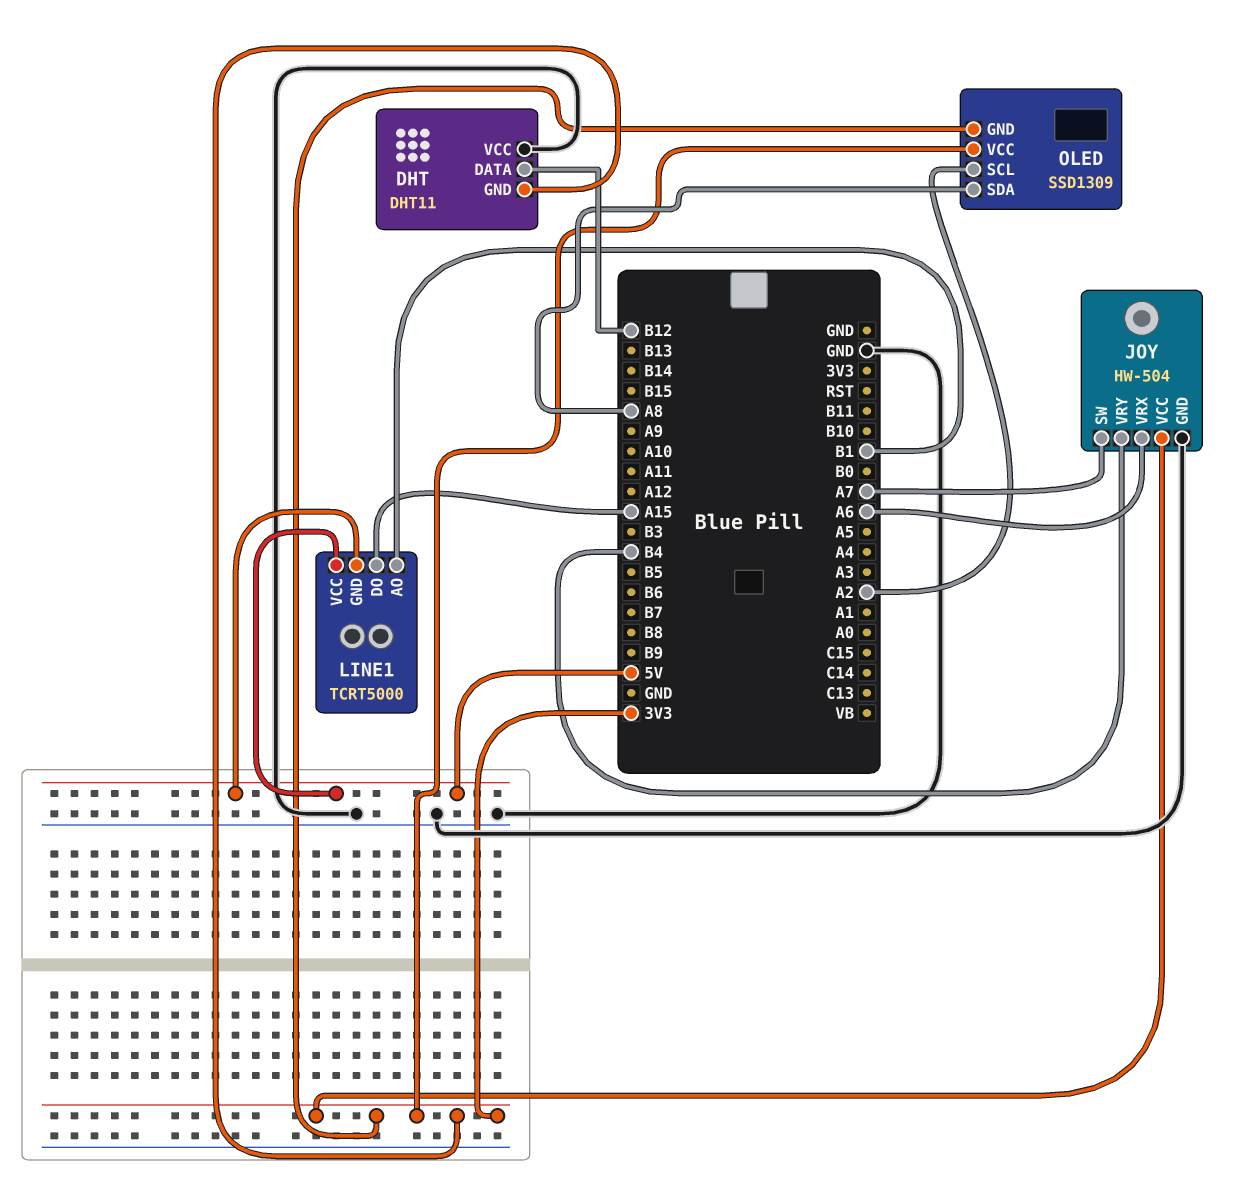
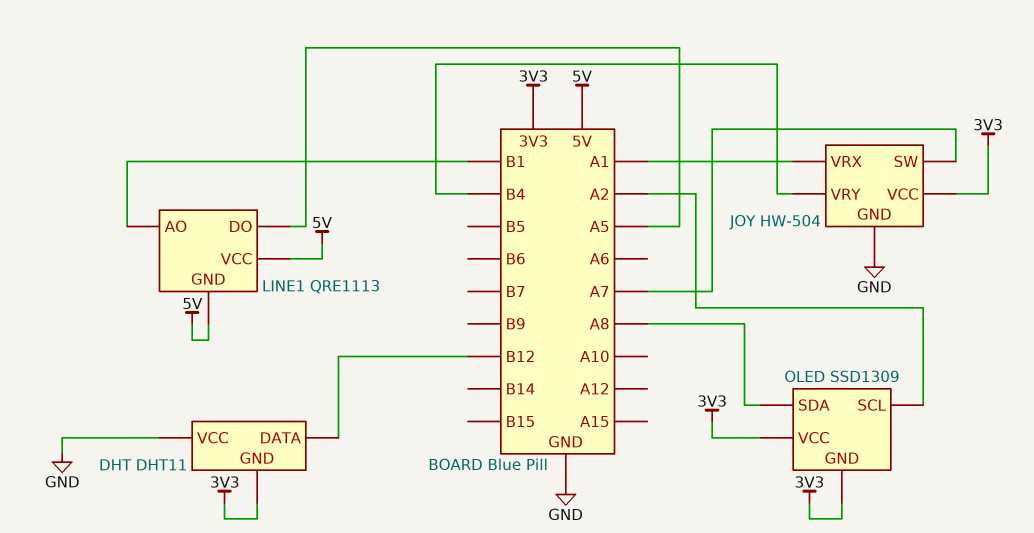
JOY pin VRX: A6 -> A1
LINE1: TCRT5000 -> QRE1113
LINE1 pin DO: A15 -> A5

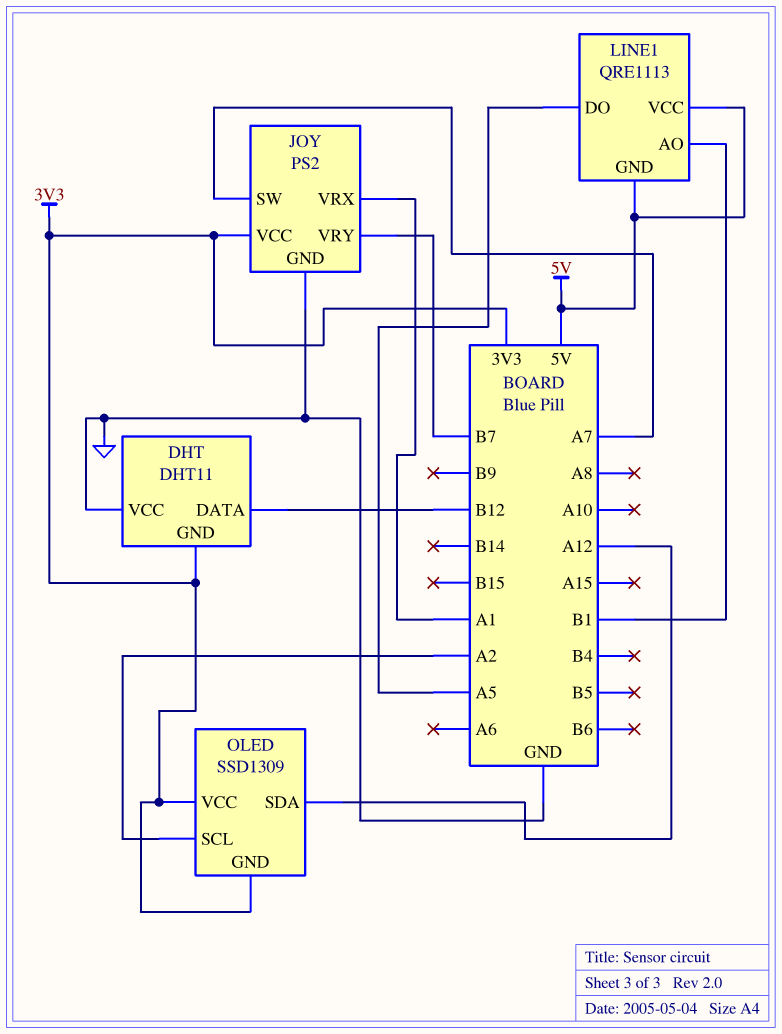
JOY: HW-504 -> PS2
JOY pin VRY: B4 -> B7
OLED pin SDA: A8 -> A12

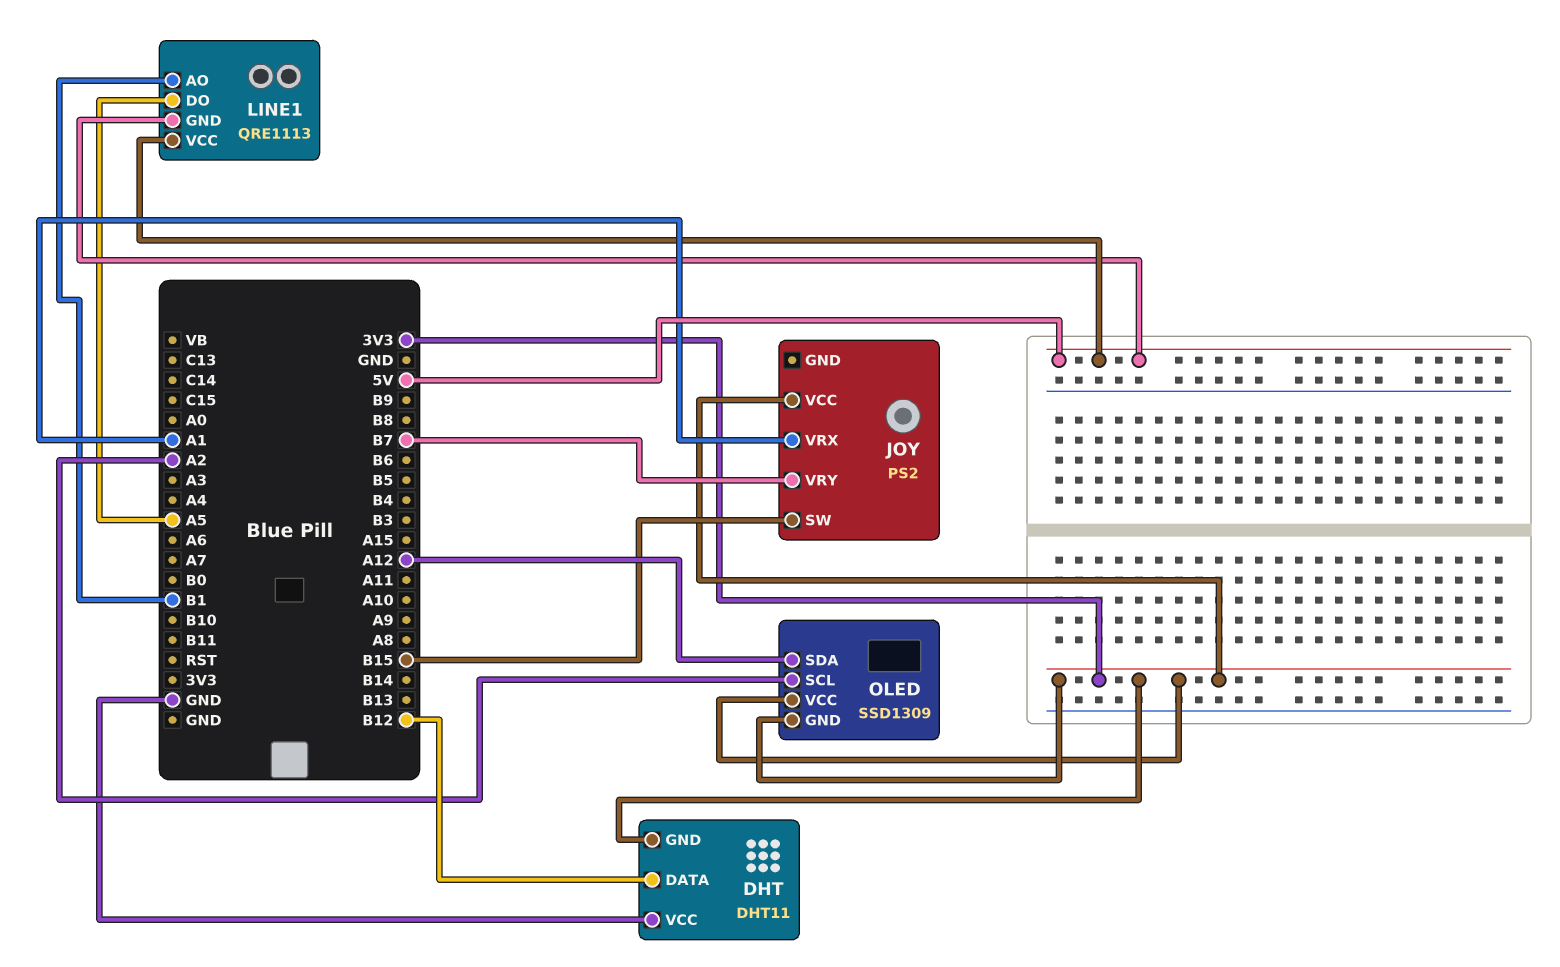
JOY pin GND: GND -> none
JOY pin SW: A7 -> B15

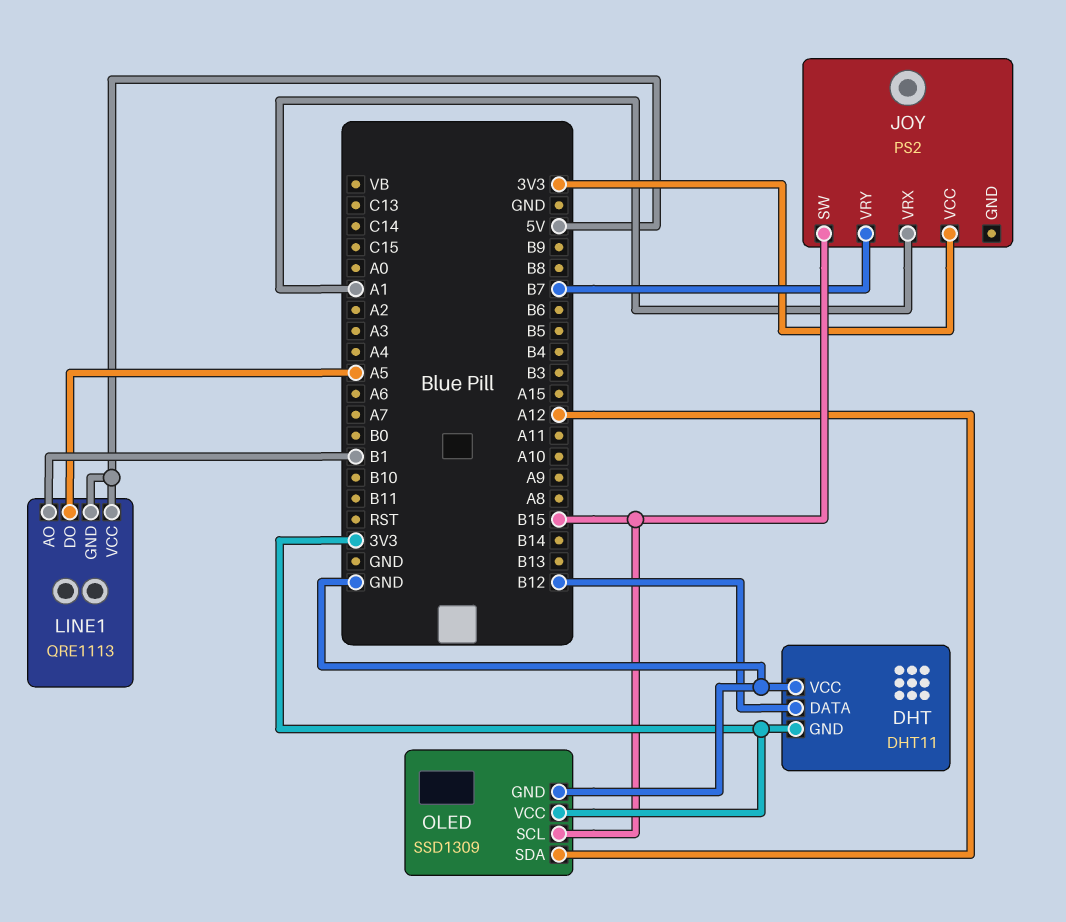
OLED pin GND: 3V3 -> GND
OLED pin SCL: A2 -> B15

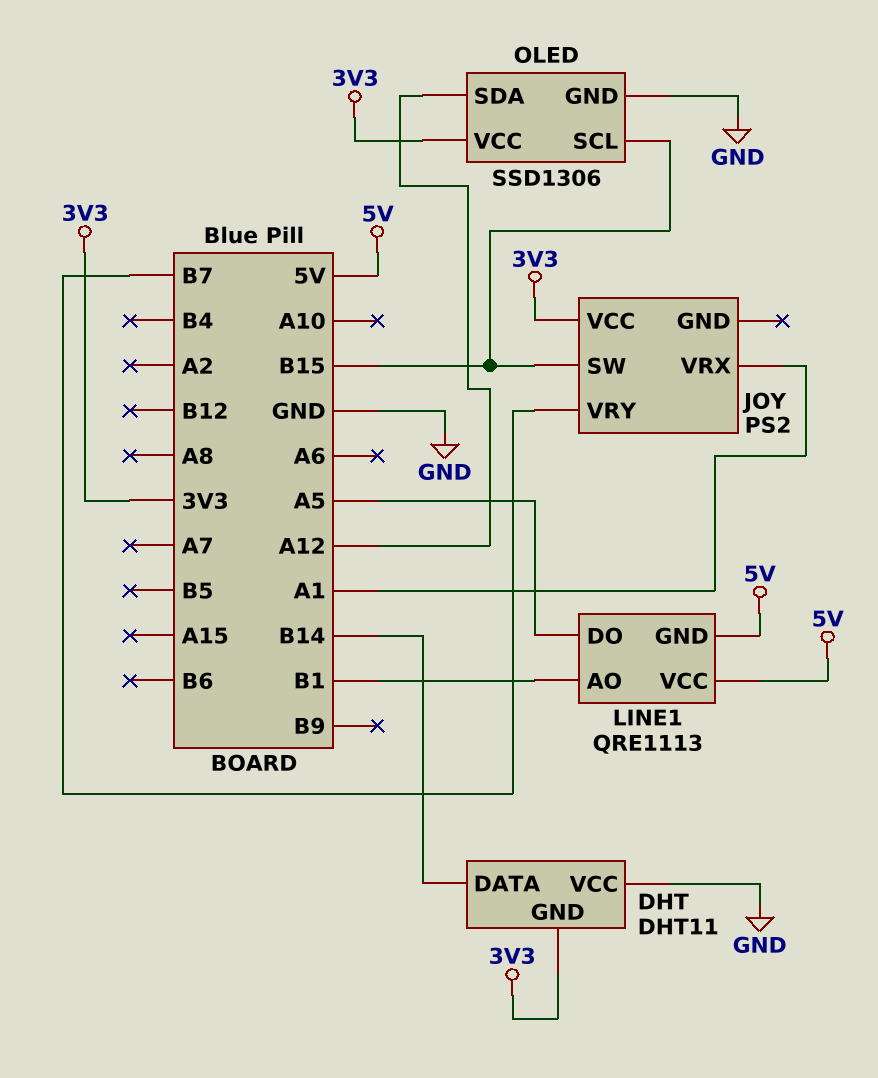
DHT pin DATA: B12 -> B14
OLED: SSD1309 -> SSD1306

